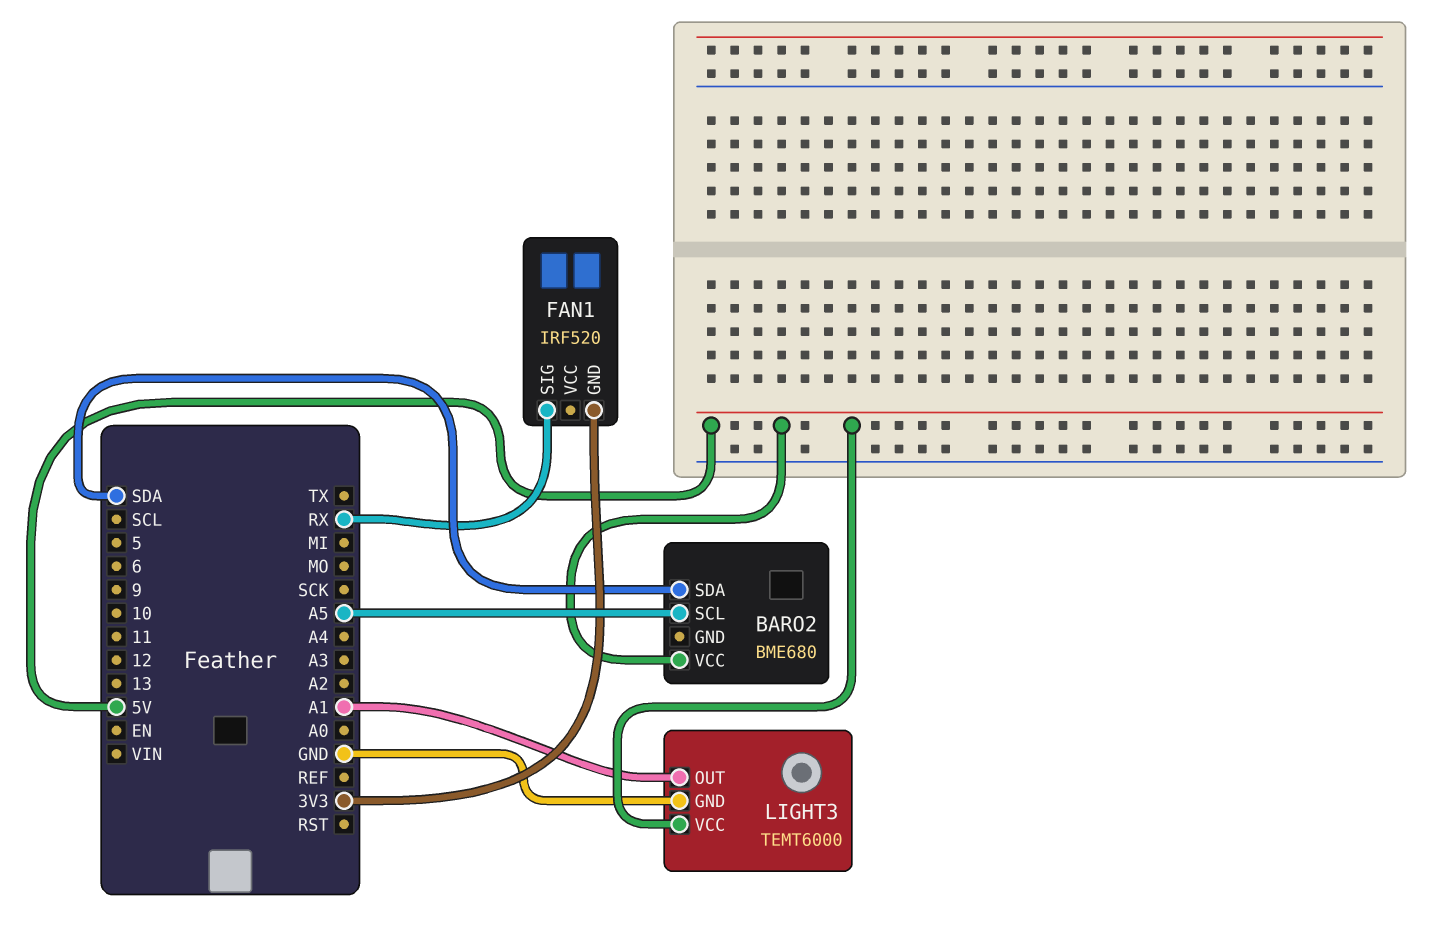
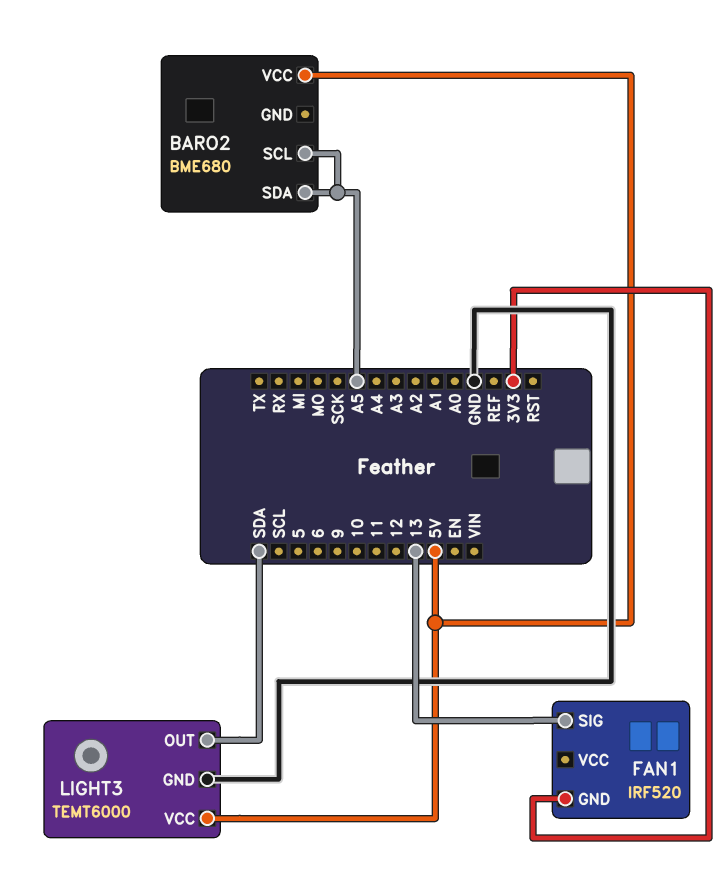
BARO2 pin SDA: SDA -> A5
FAN1 pin SIG: RX -> 13
LIGHT3 pin OUT: A1 -> SDA

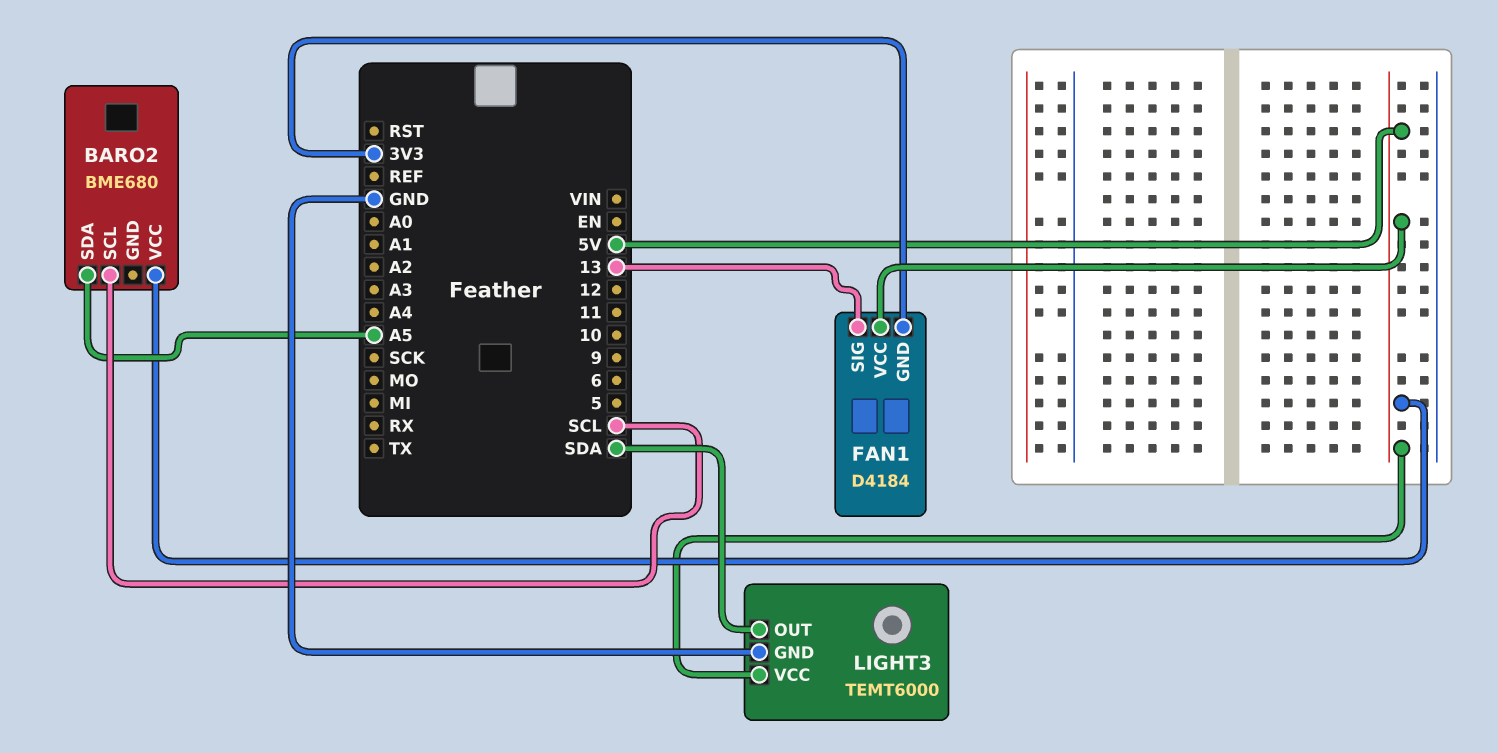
BARO2 pin SCL: A5 -> SCL
FAN1: IRF520 -> D4184
FAN1 pin VCC: none -> 5V

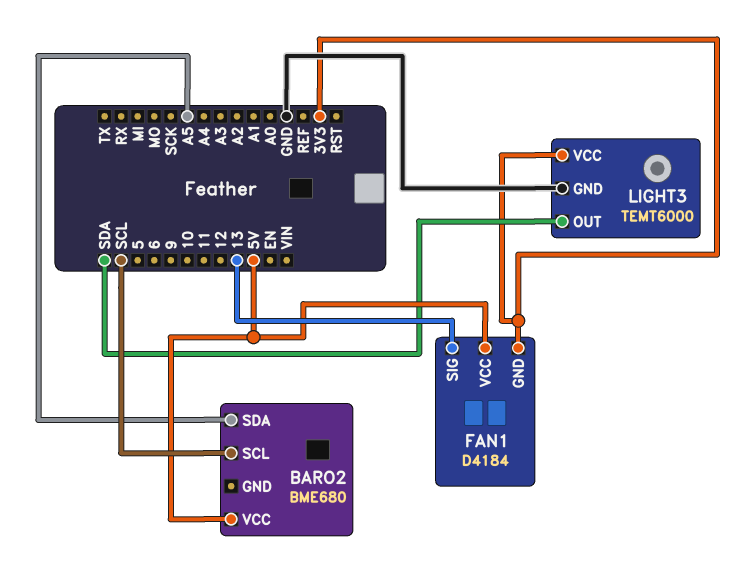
LIGHT3 pin VCC: 5V -> 3V3

